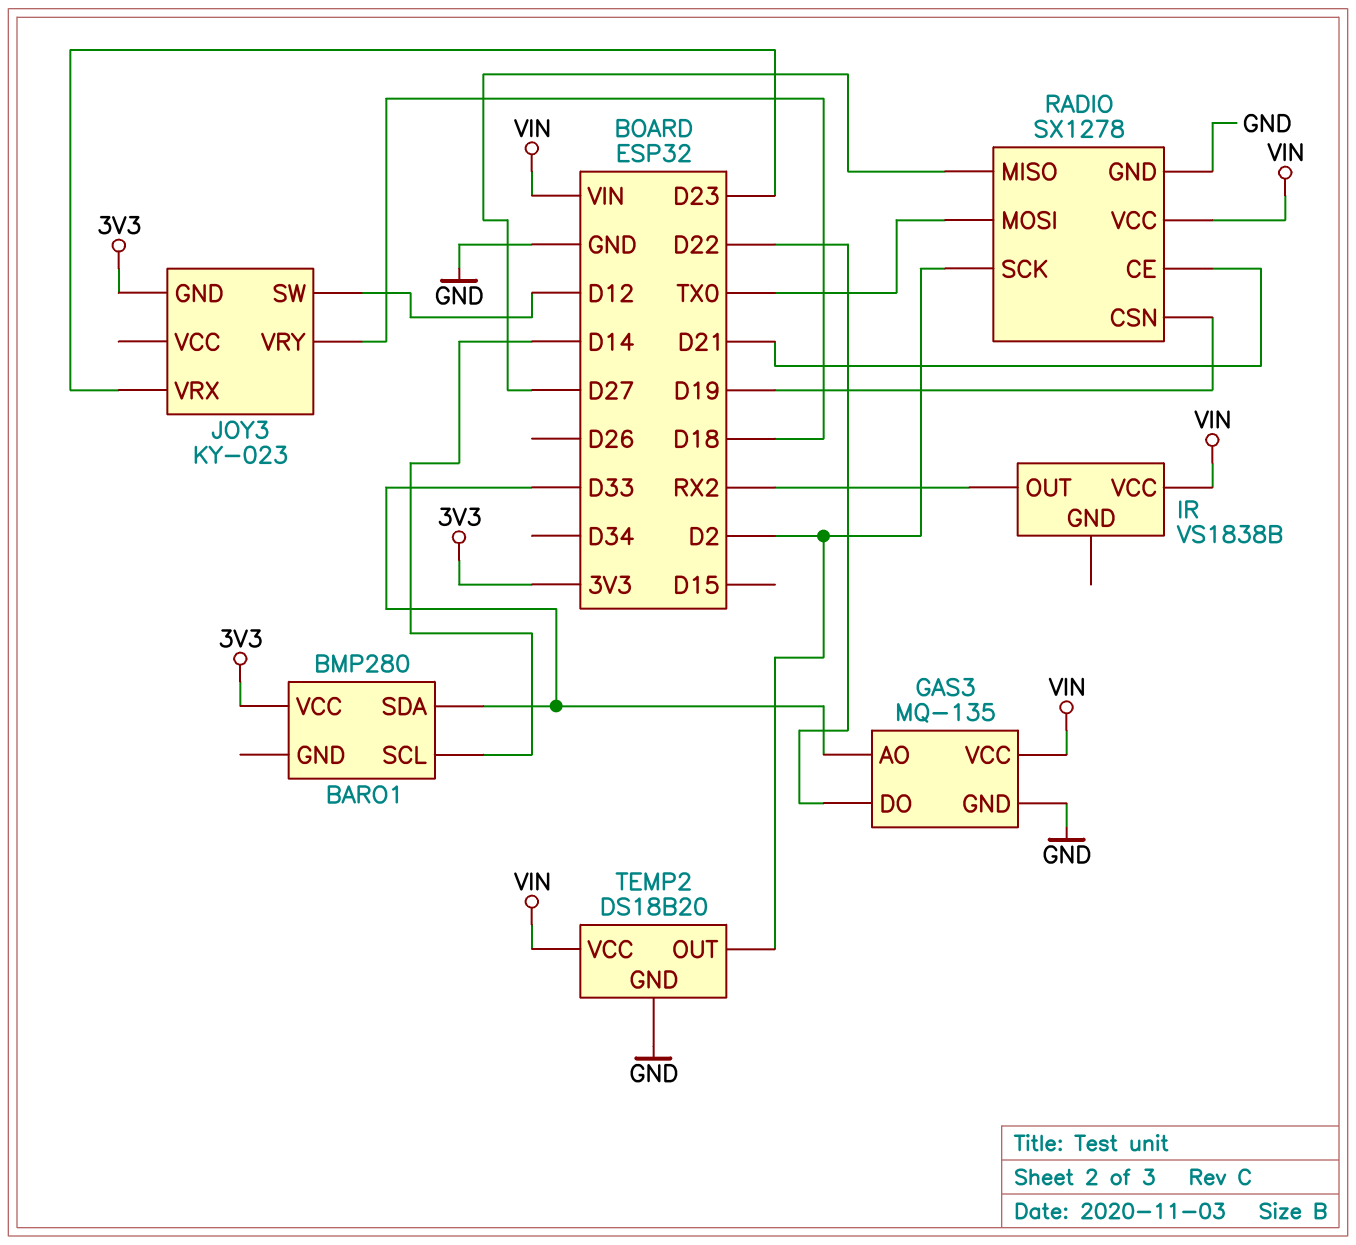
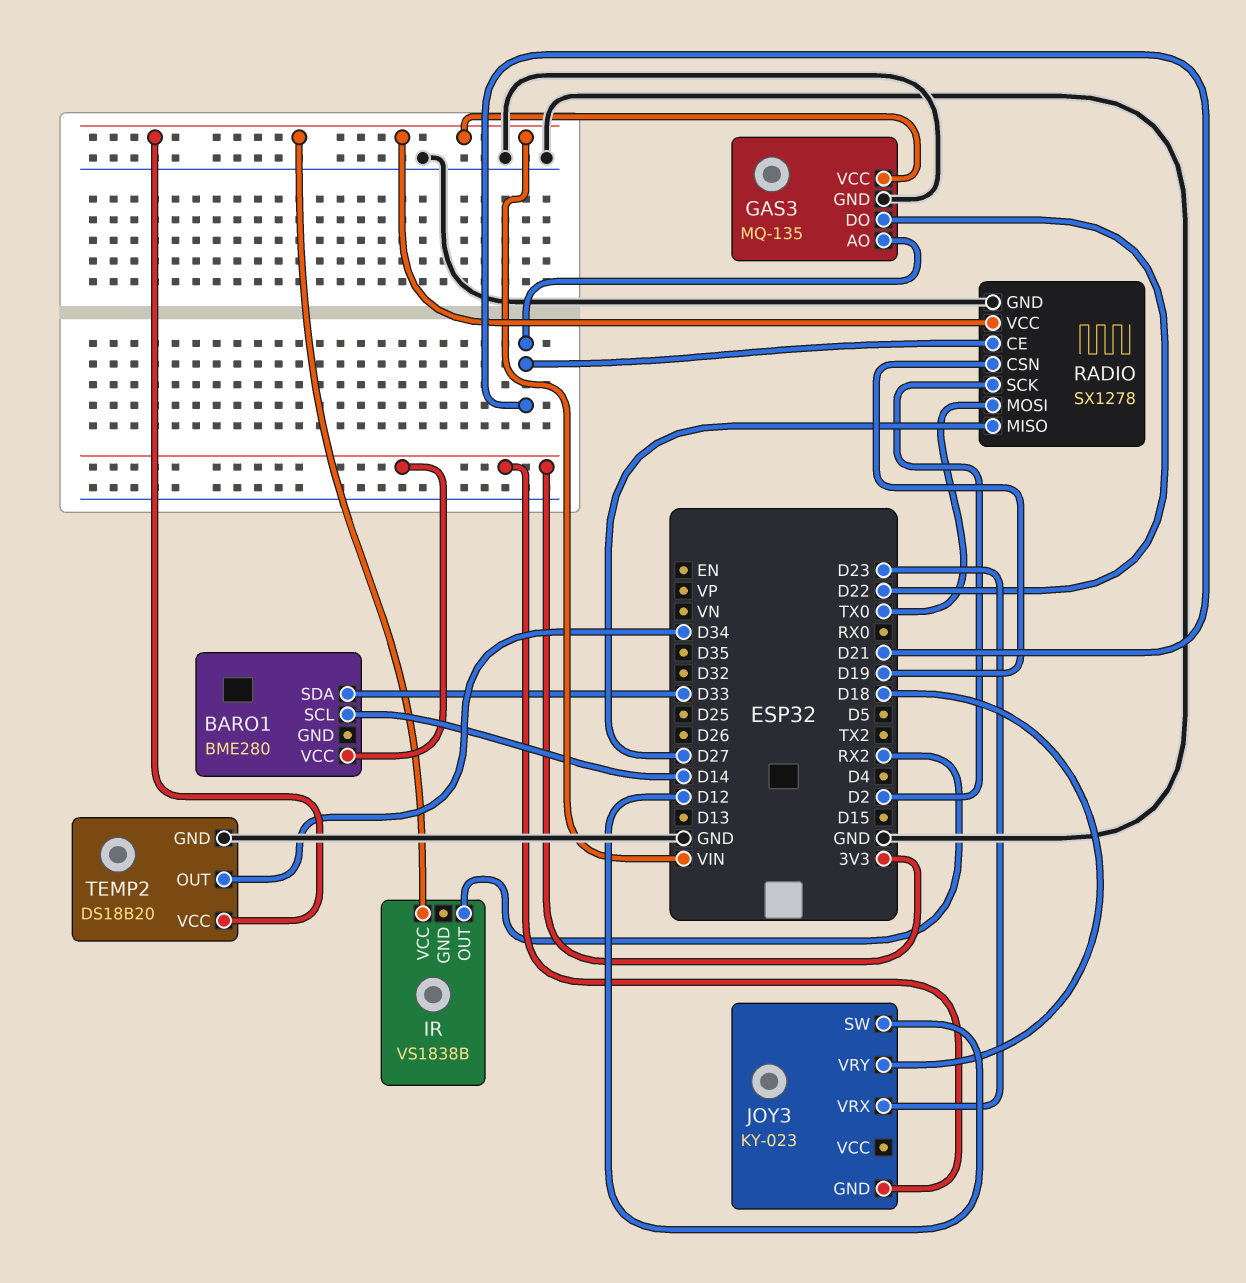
BARO1: BMP280 -> BME280
GAS3 pin AO: D33 -> D21
TEMP2 pin OUT: D2 -> D34

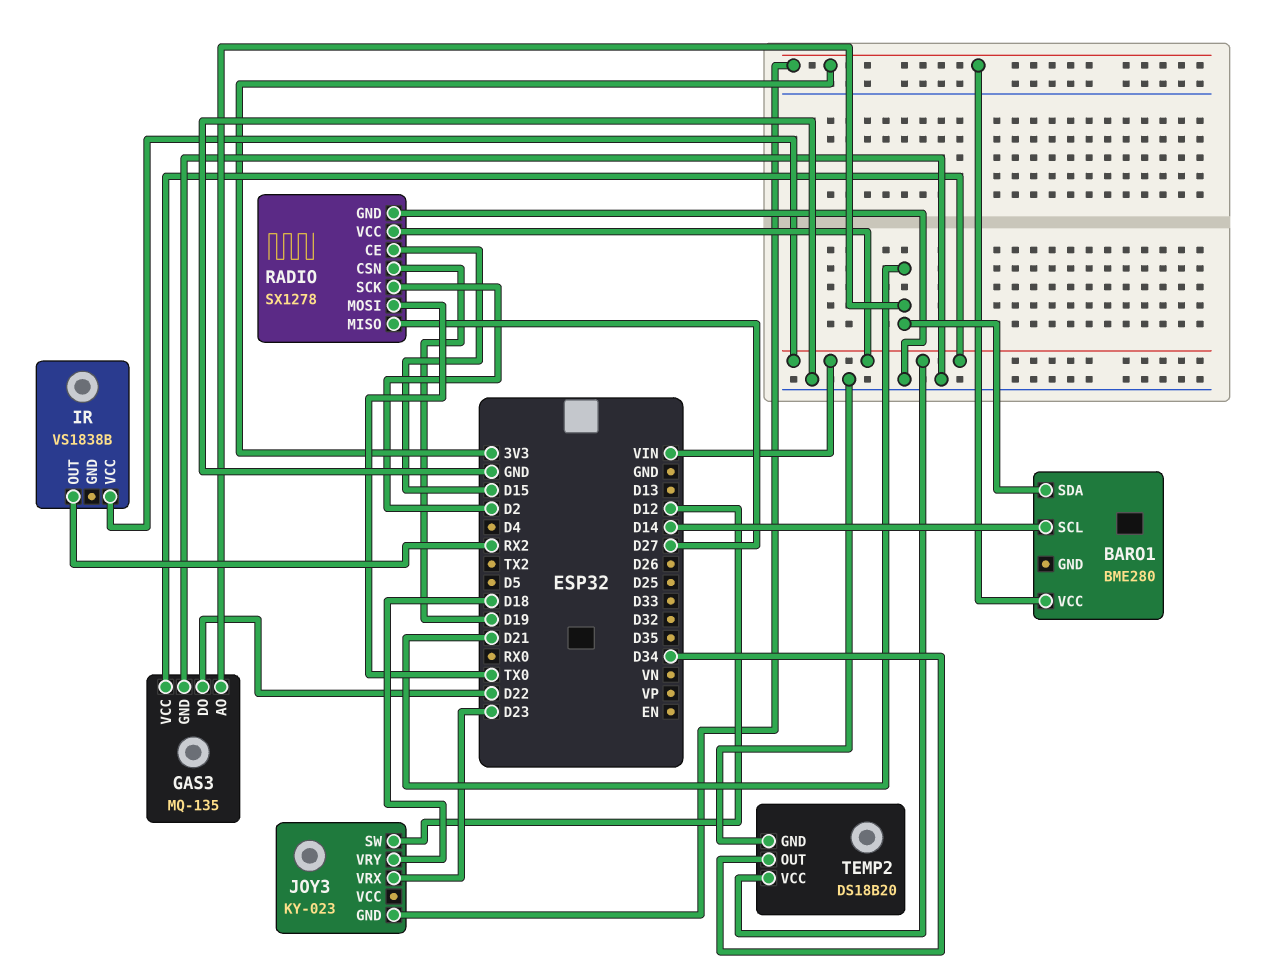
BARO1 pin SDA: D33 -> D21
RADIO pin CE: D21 -> D15

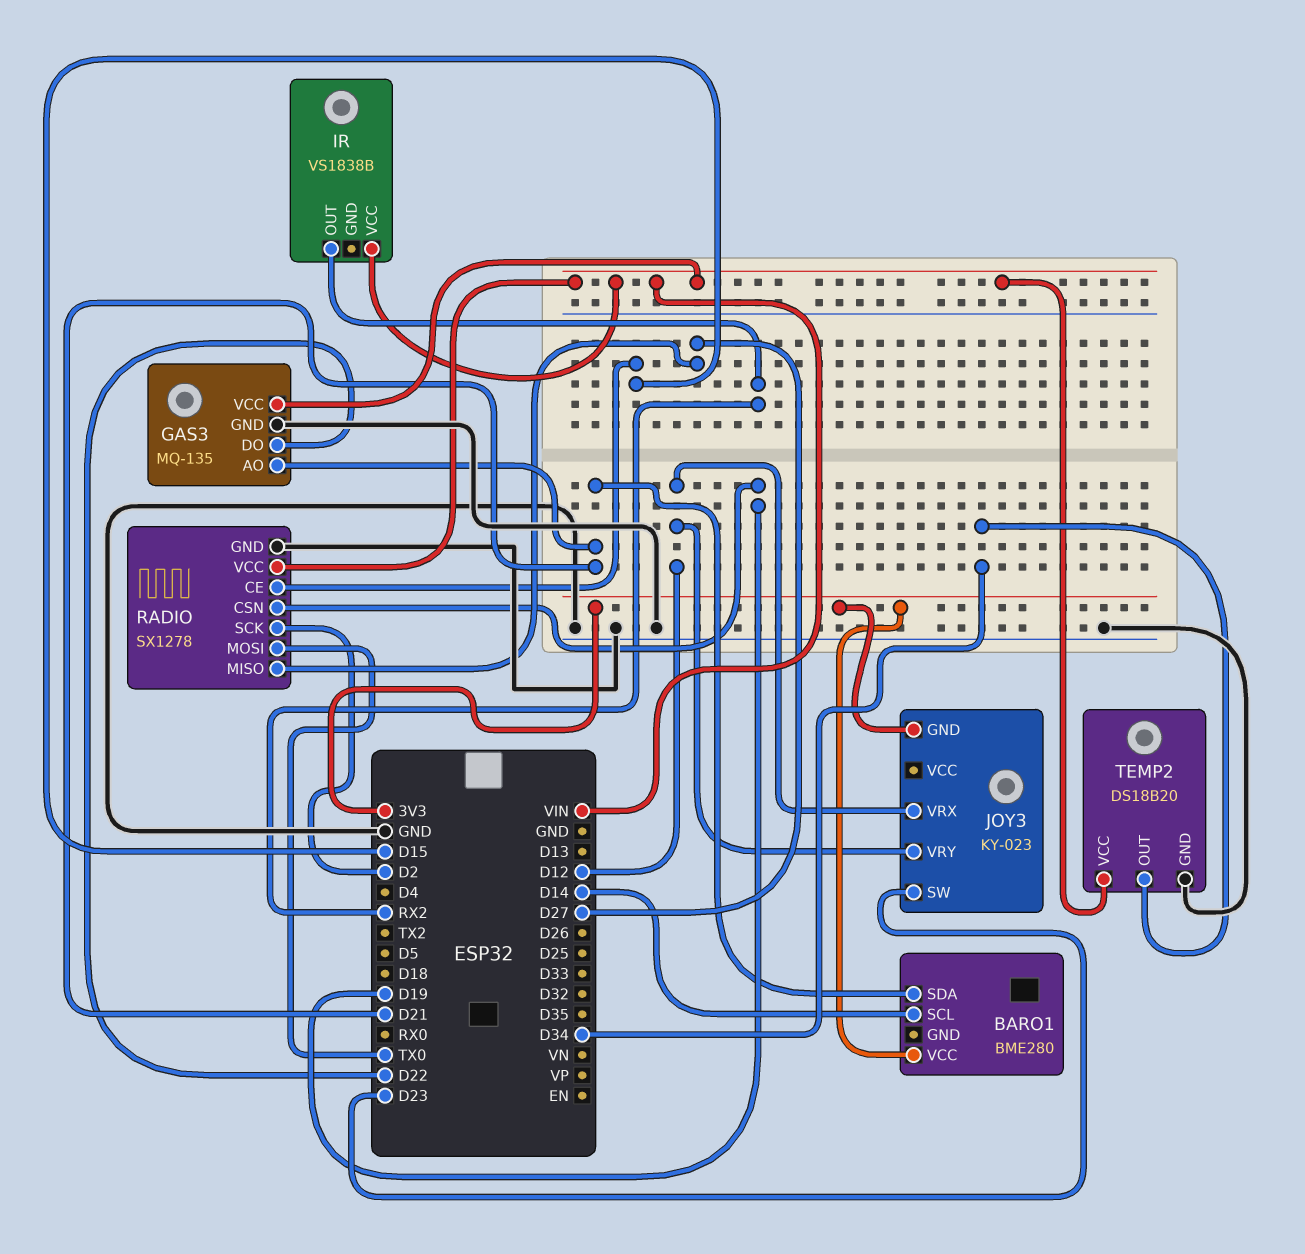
JOY3 pin SW: D12 -> D23
JOY3 pin VRX: D23 -> D12
JOY3 pin VRY: D18 -> D12

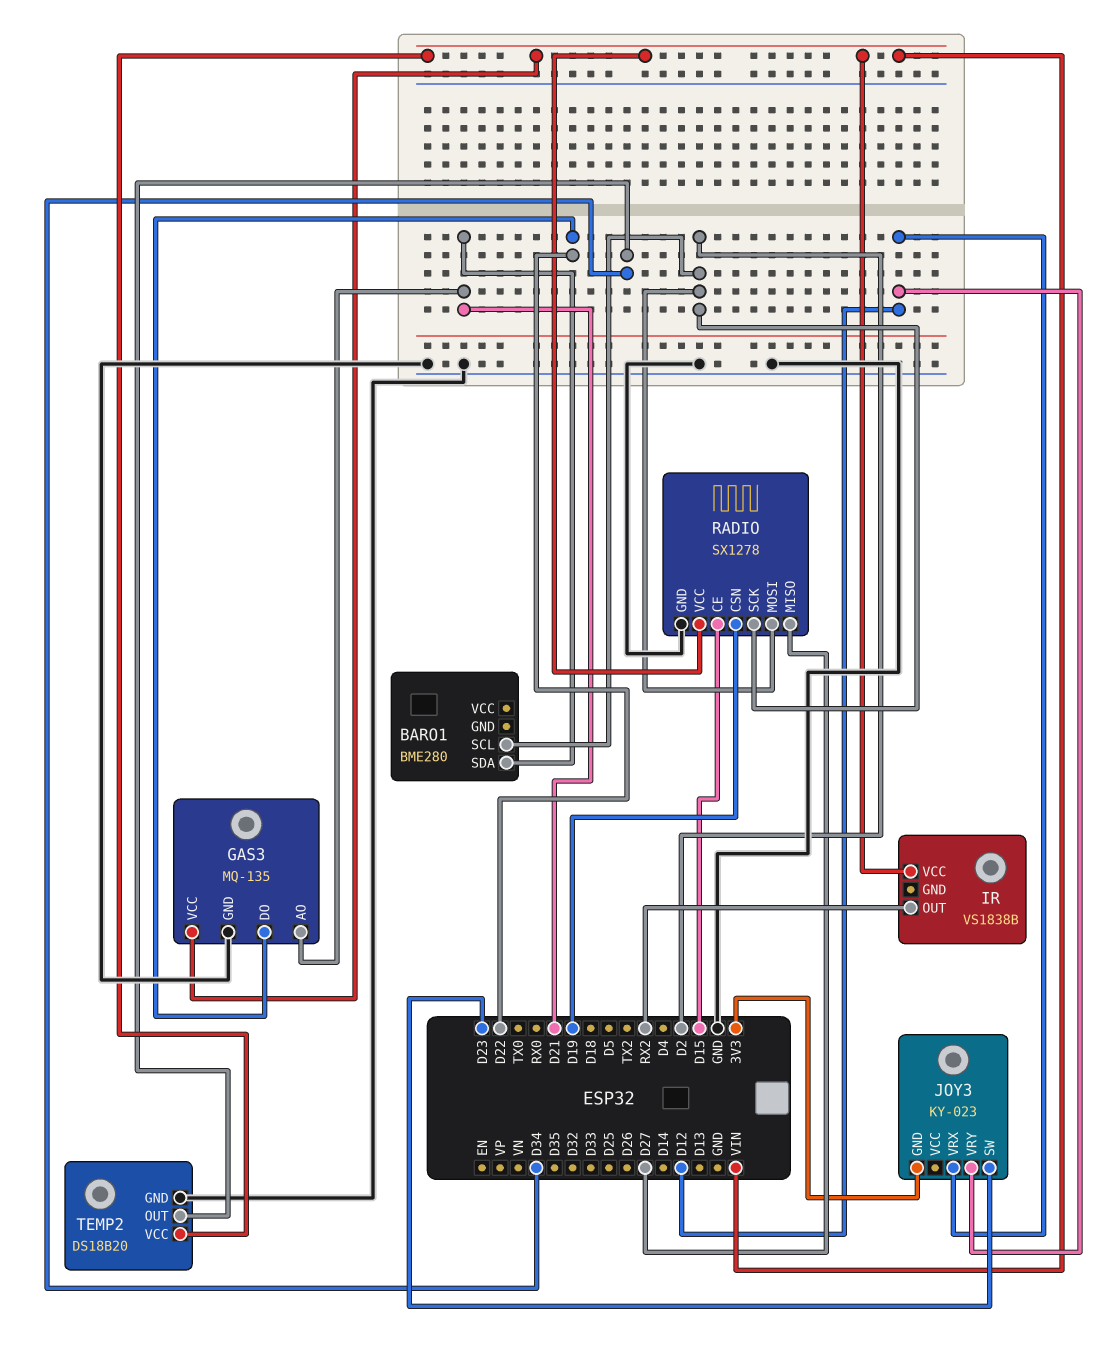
BARO1 pin SCL: D14 -> D2
BARO1 pin VCC: 3V3 -> none
RADIO pin MOSI: TX0 -> D2

